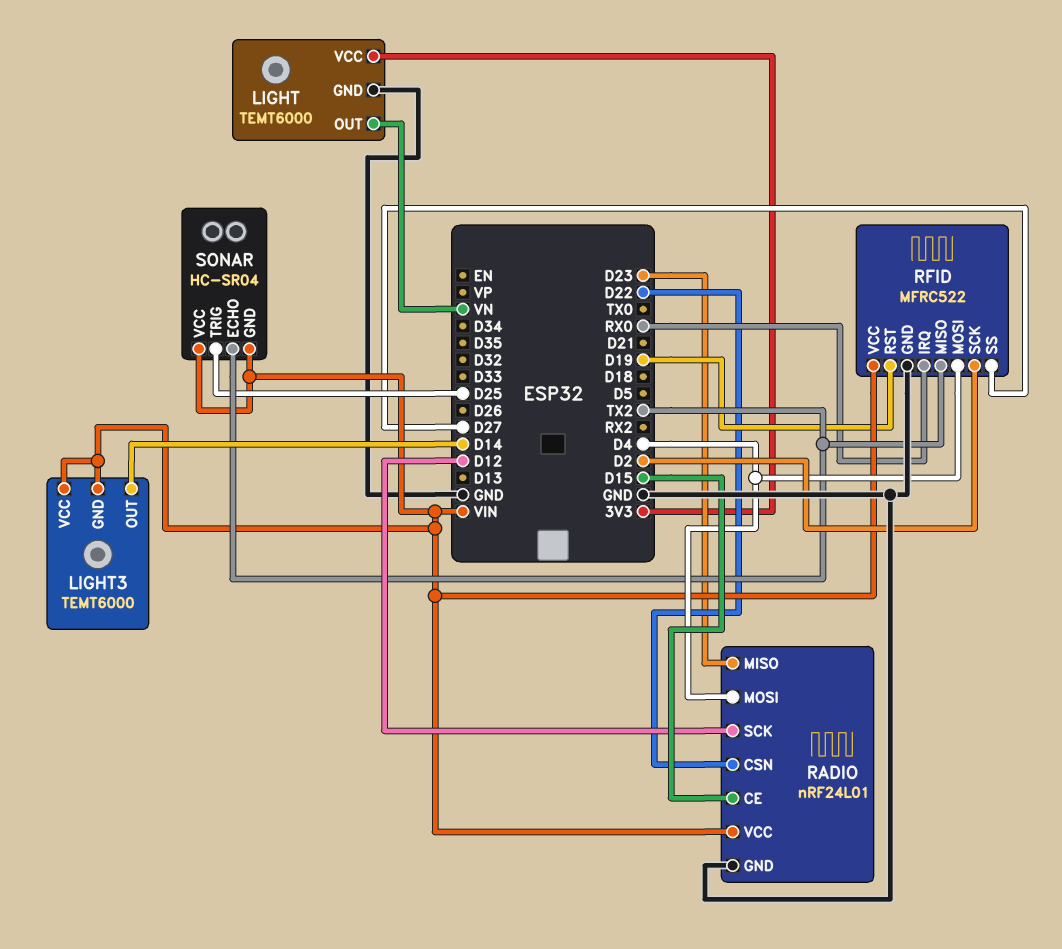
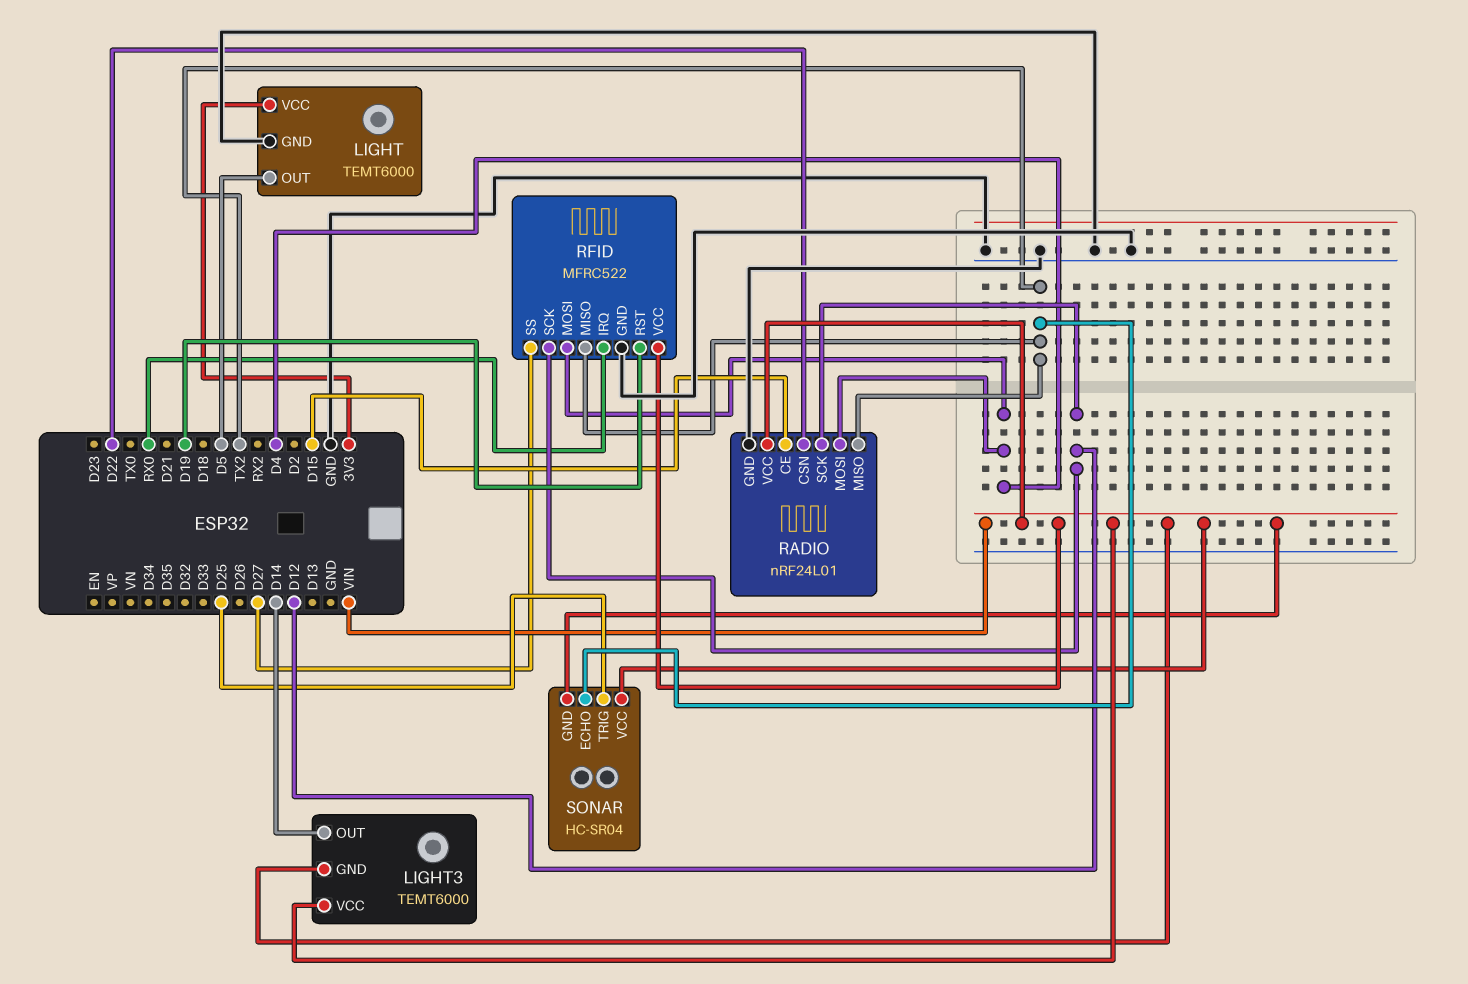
LIGHT pin OUT: VN -> D5
RADIO pin MISO: D23 -> TX2
RFID pin SCK: D2 -> D12

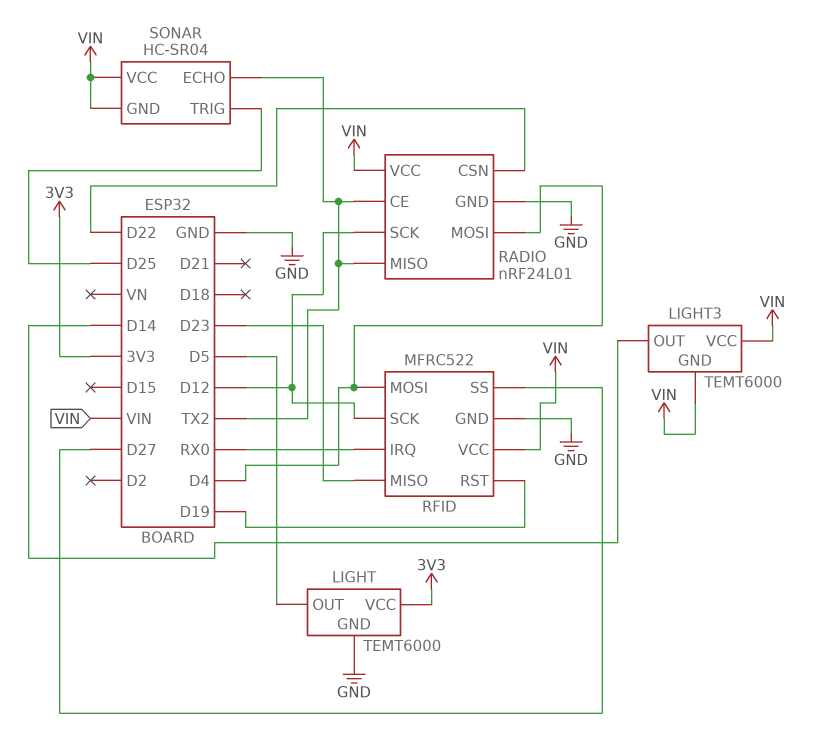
RADIO pin CE: D15 -> TX2
RFID pin MISO: TX2 -> D23

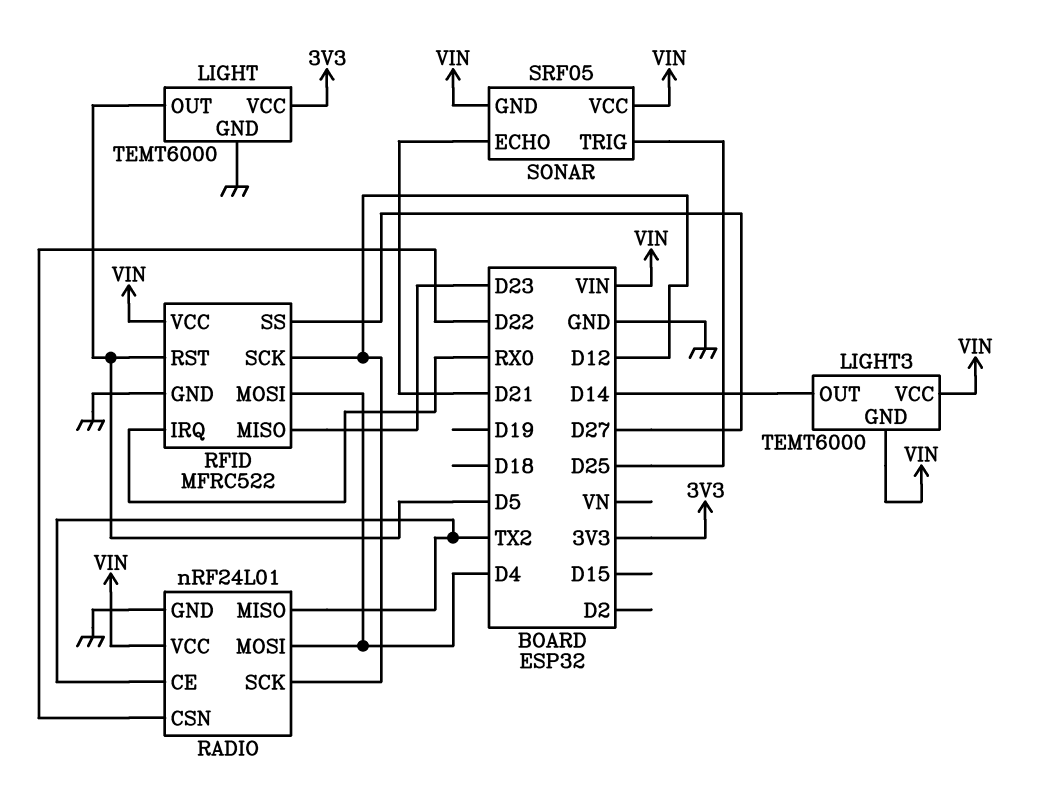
RFID pin RST: D19 -> D5
SONAR: HC-SR04 -> SRF05
SONAR pin ECHO: TX2 -> D21

